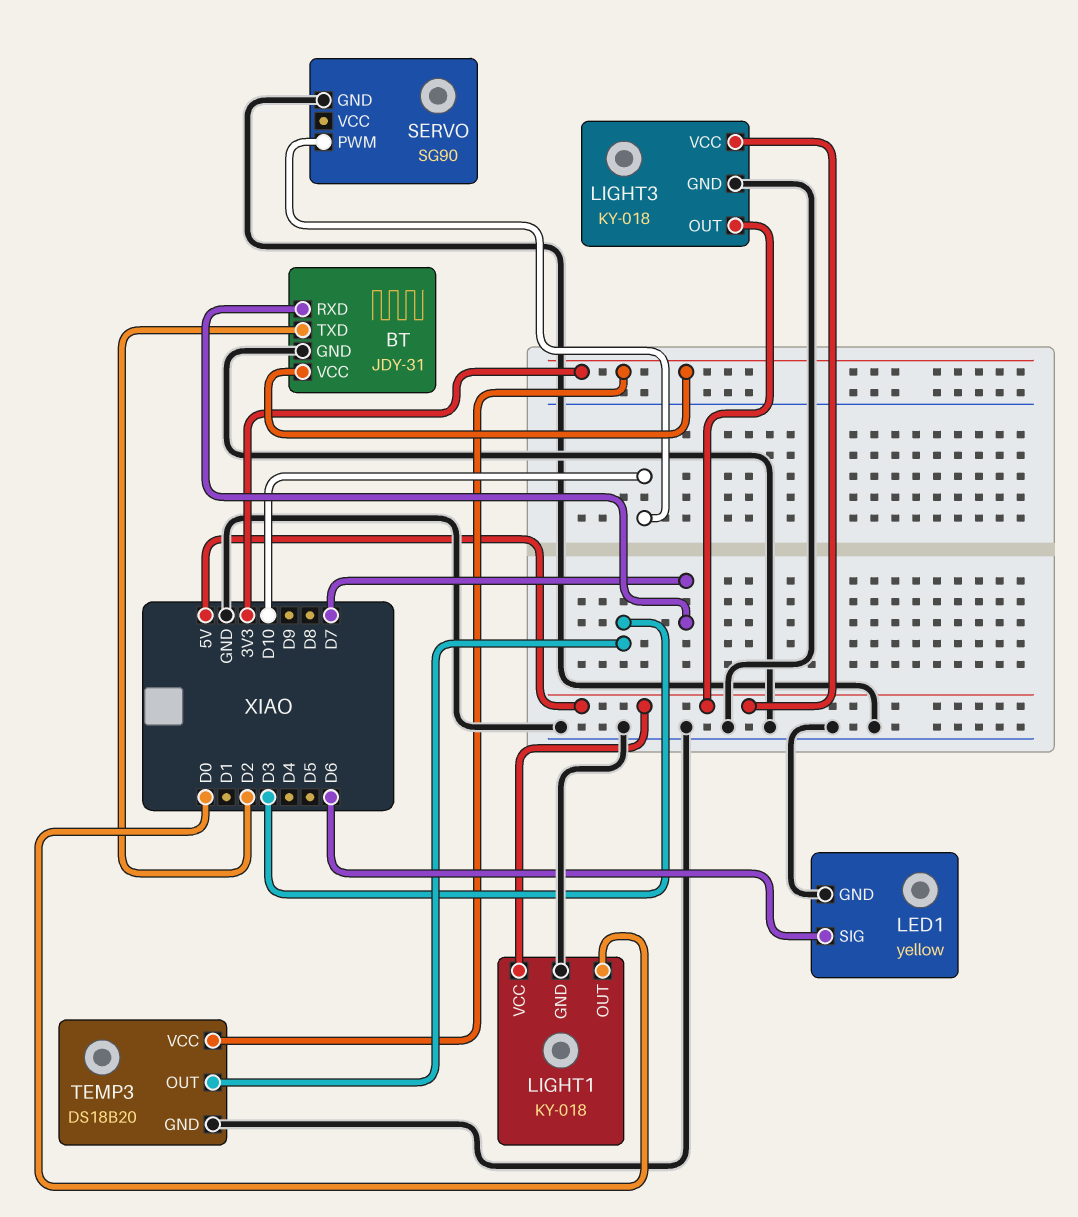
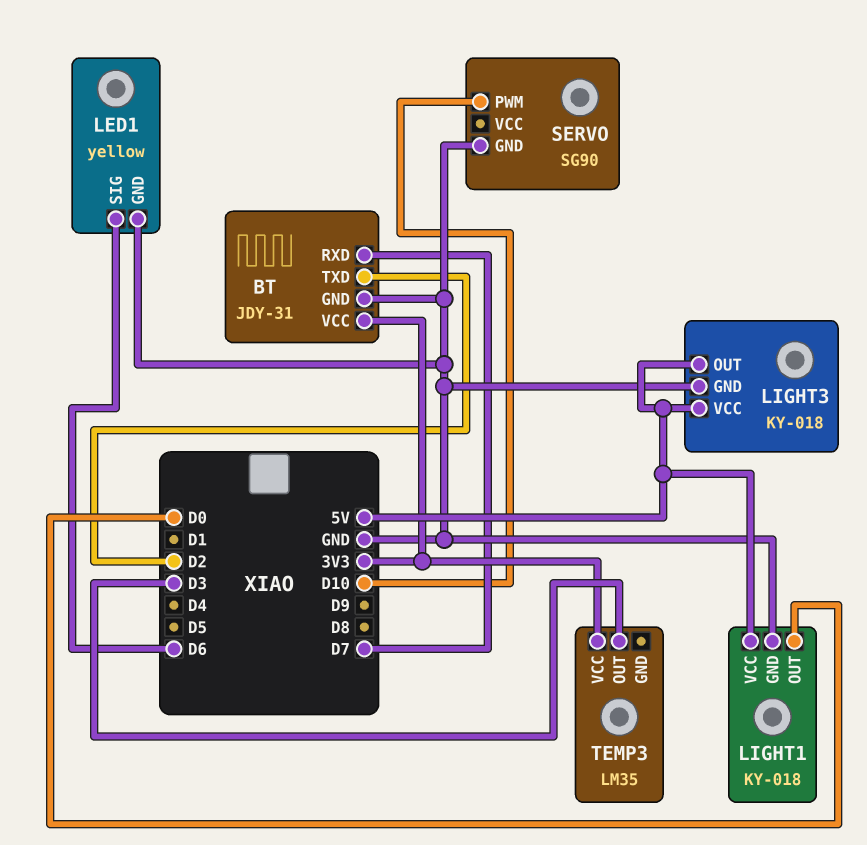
TEMP3: DS18B20 -> LM35
TEMP3 pin GND: GND -> none

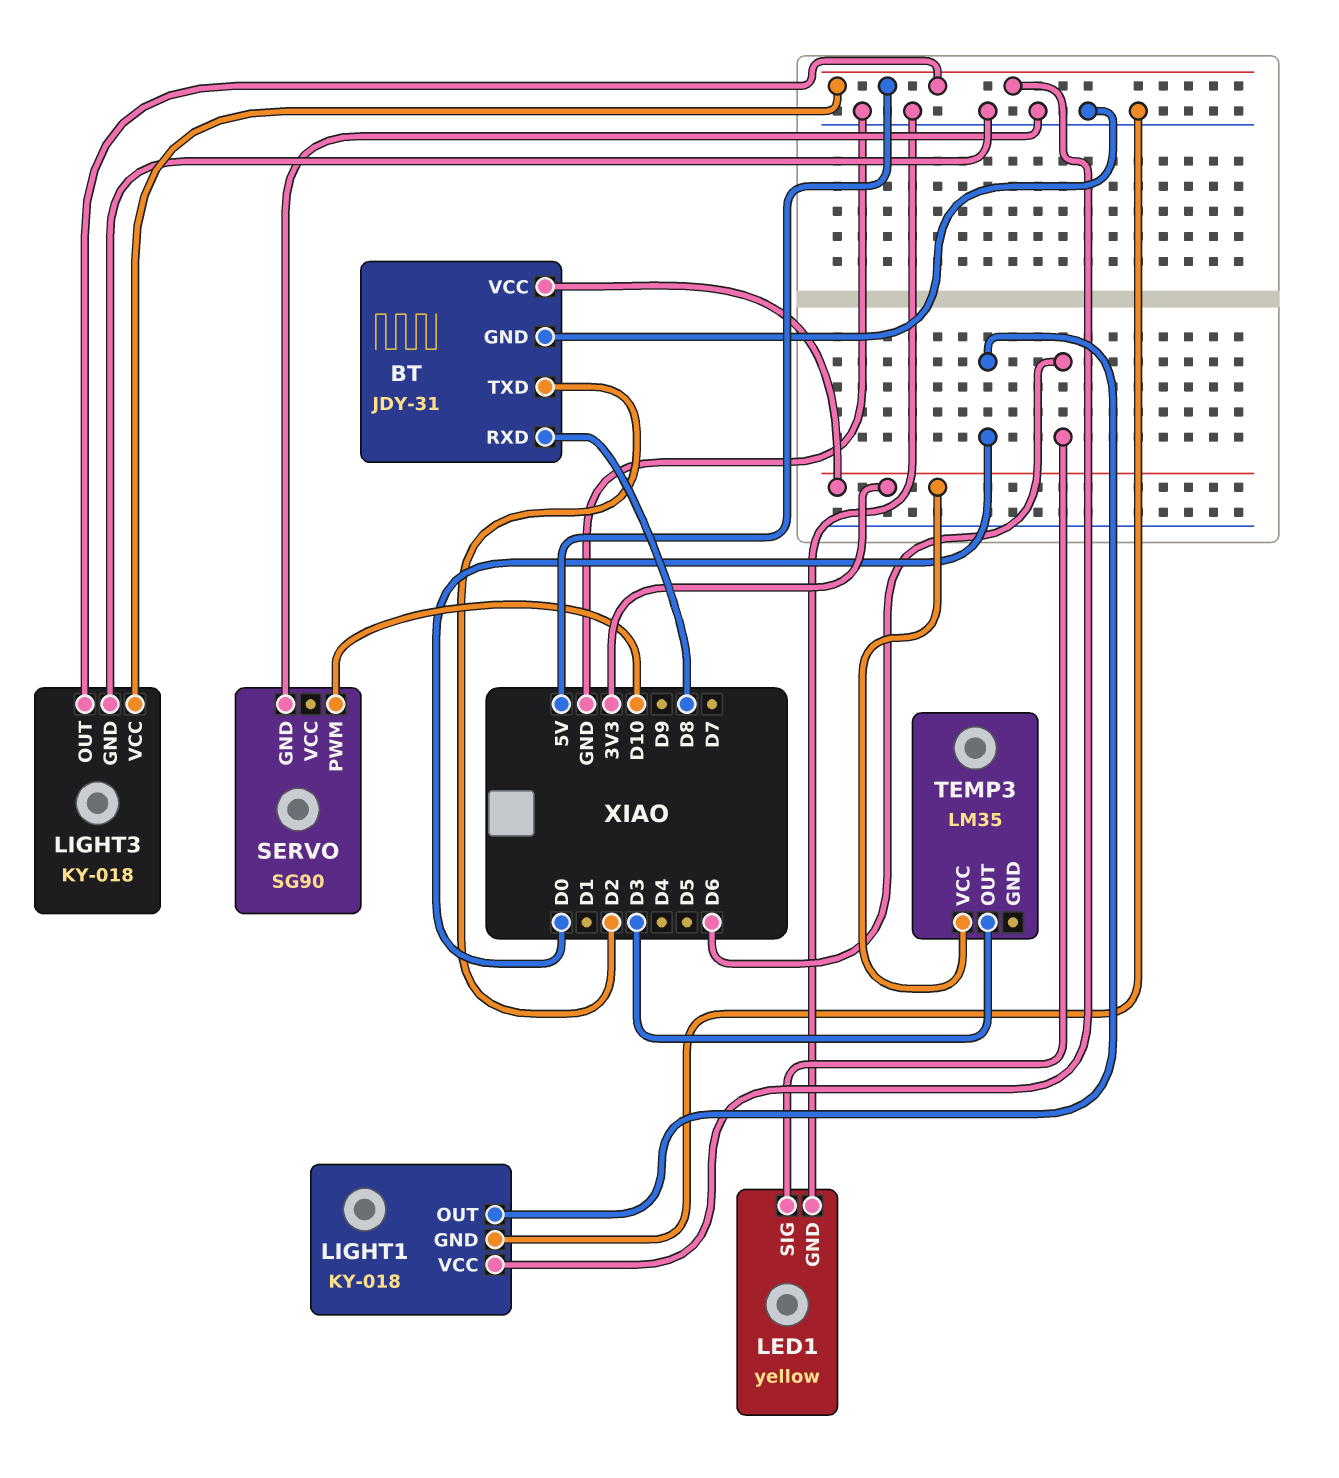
BT pin RXD: D7 -> D8

